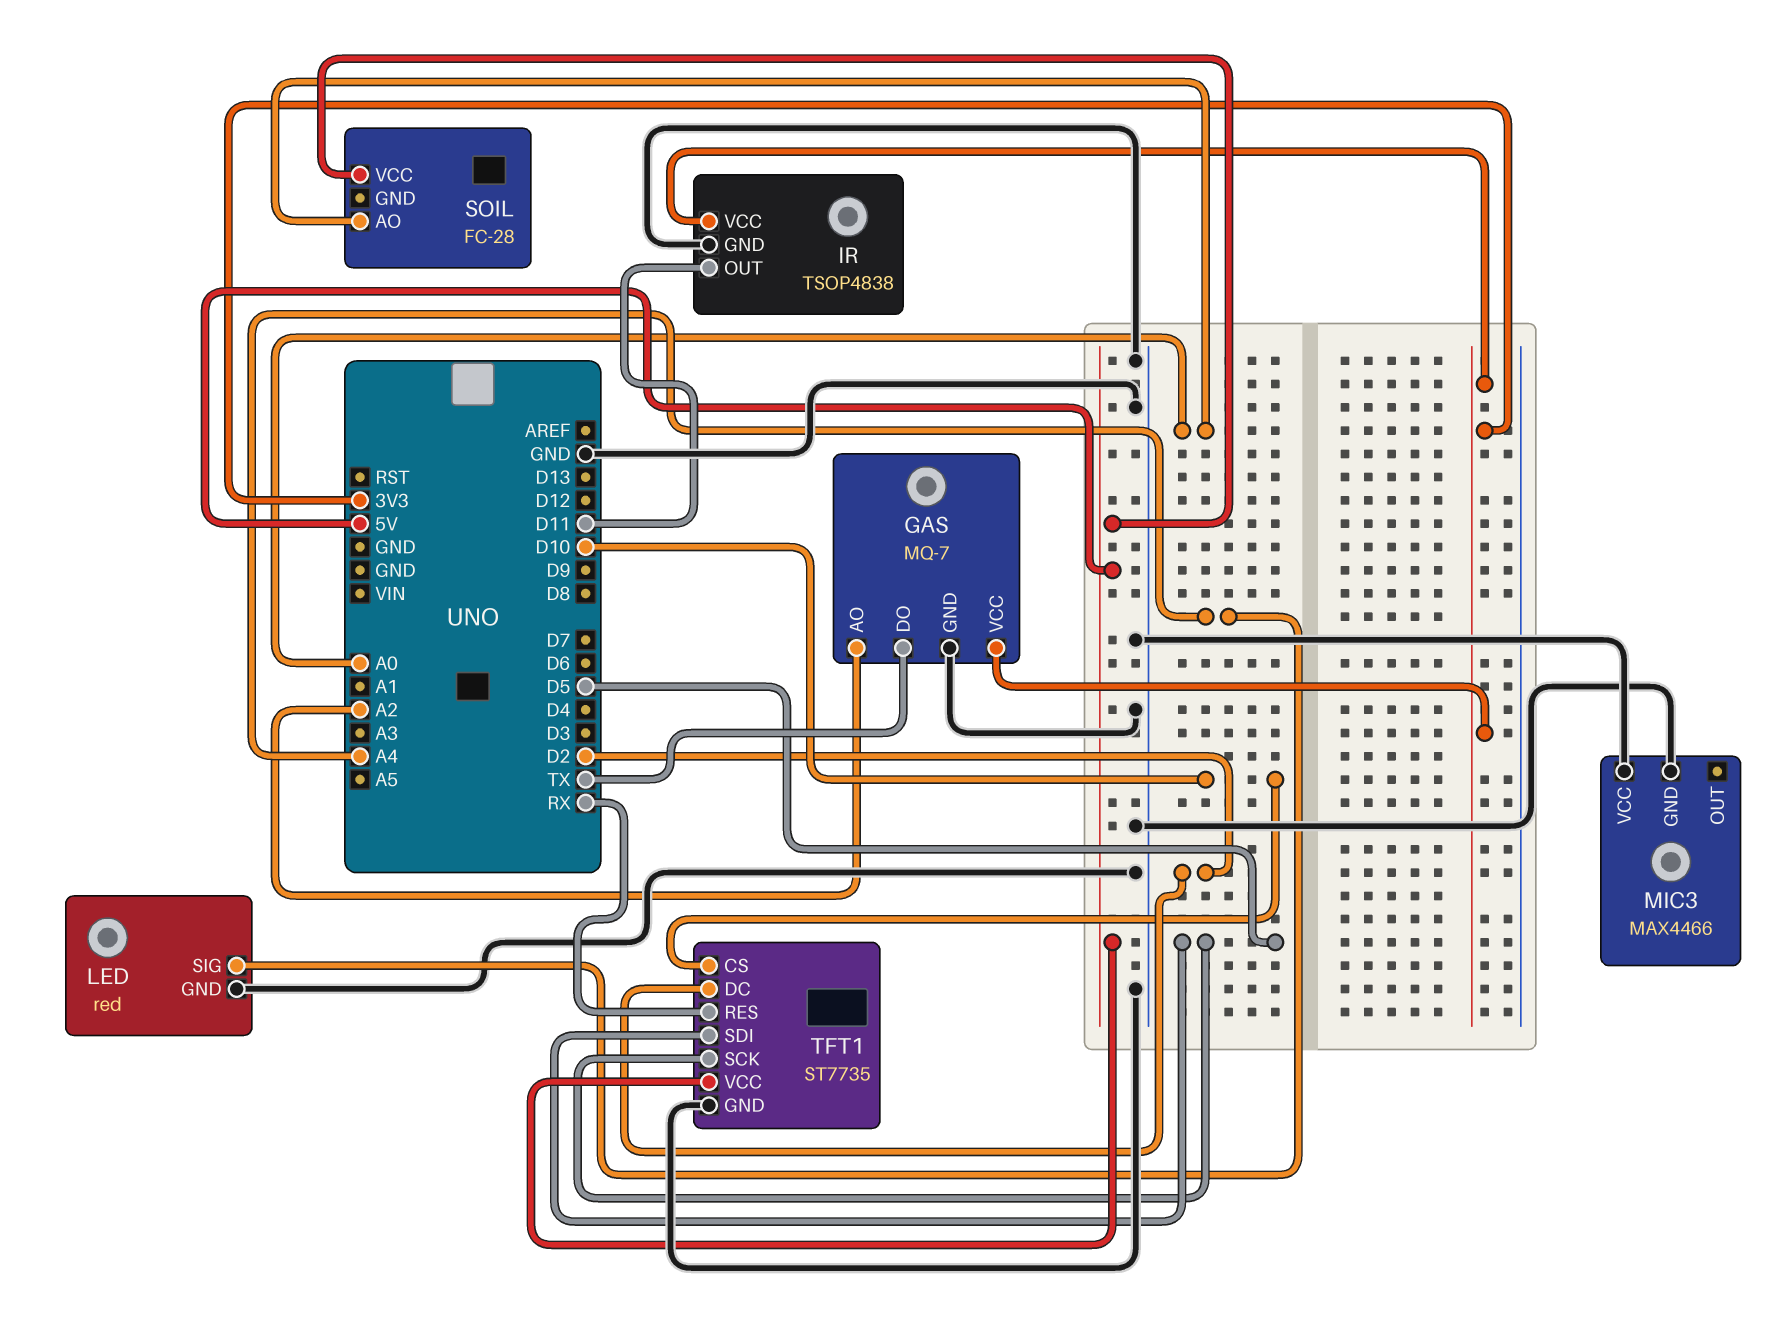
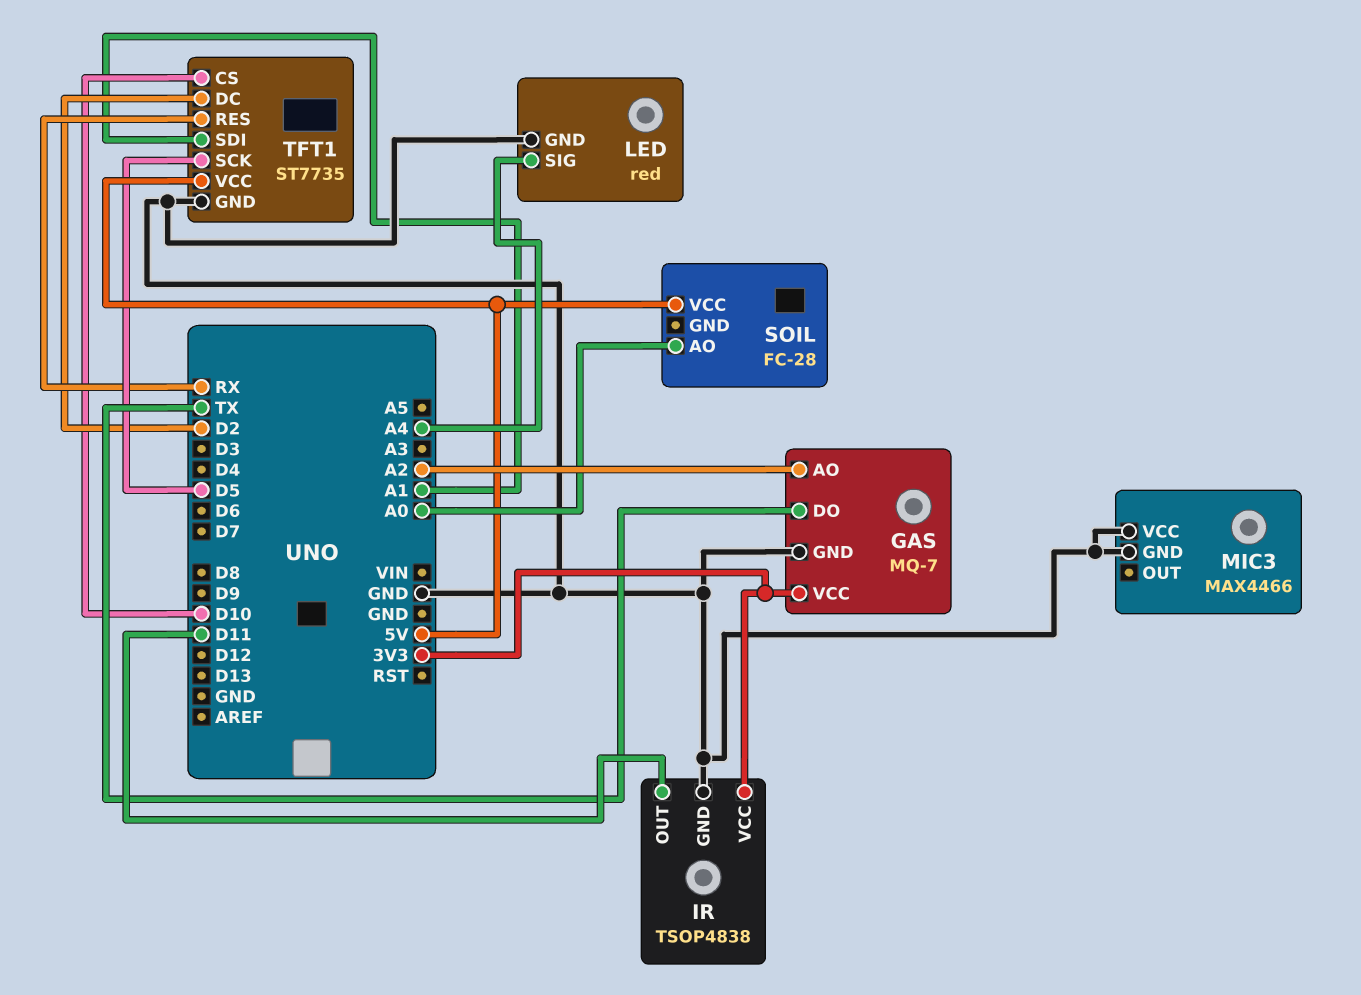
TFT1 pin SDI: D5 -> A1

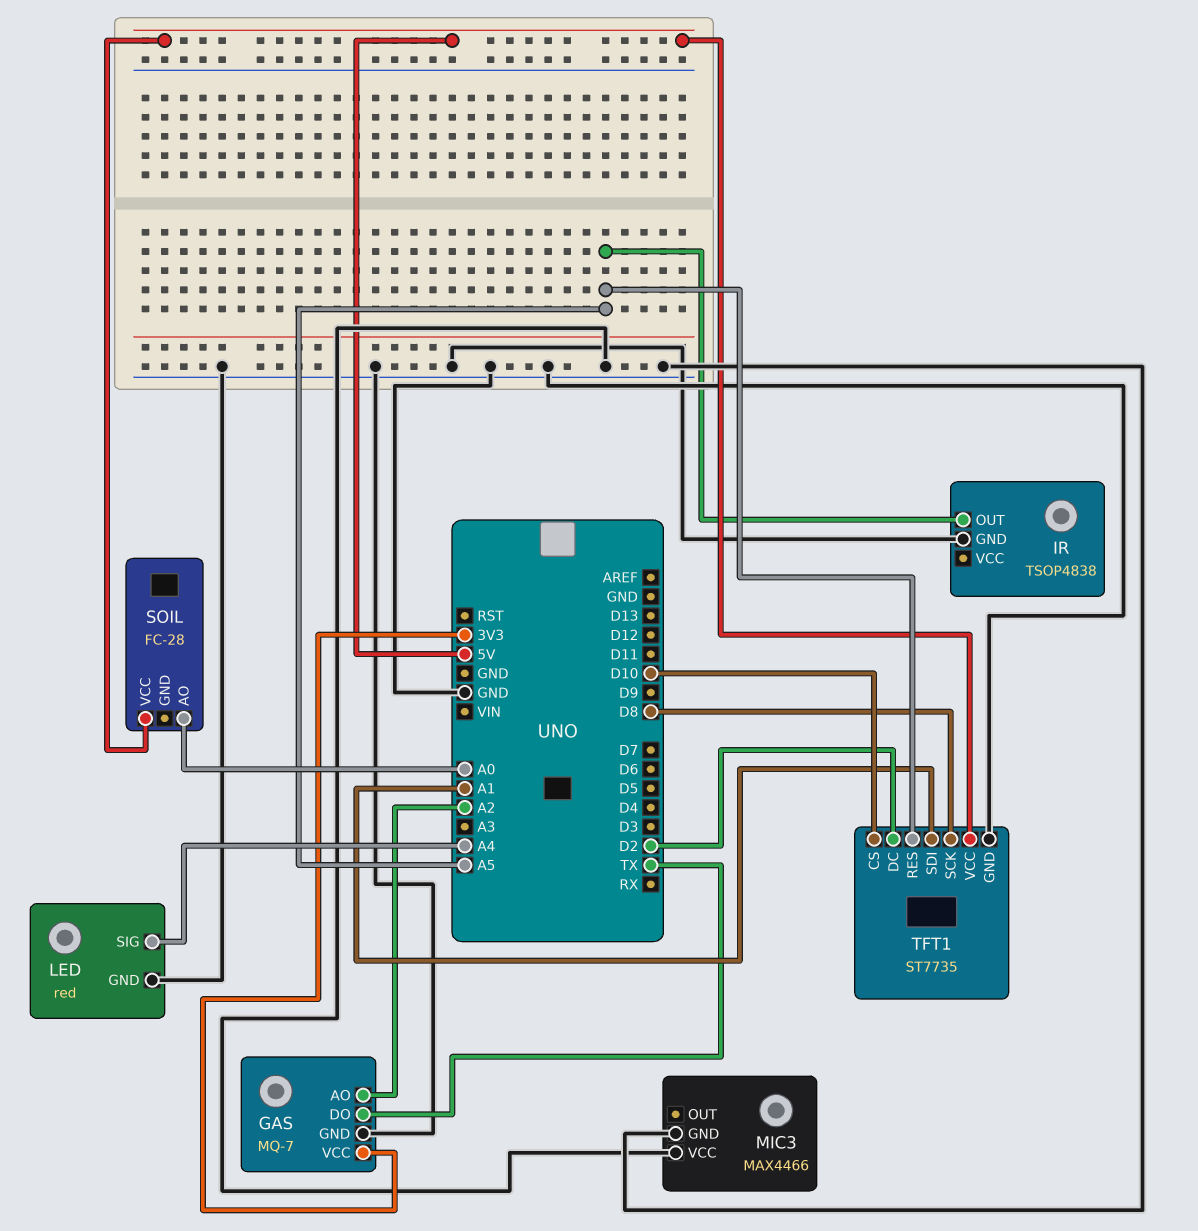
IR pin OUT: D11 -> A5
IR pin VCC: 3V3 -> none
TFT1 pin RES: RX -> A5
TFT1 pin SCK: D5 -> D8

